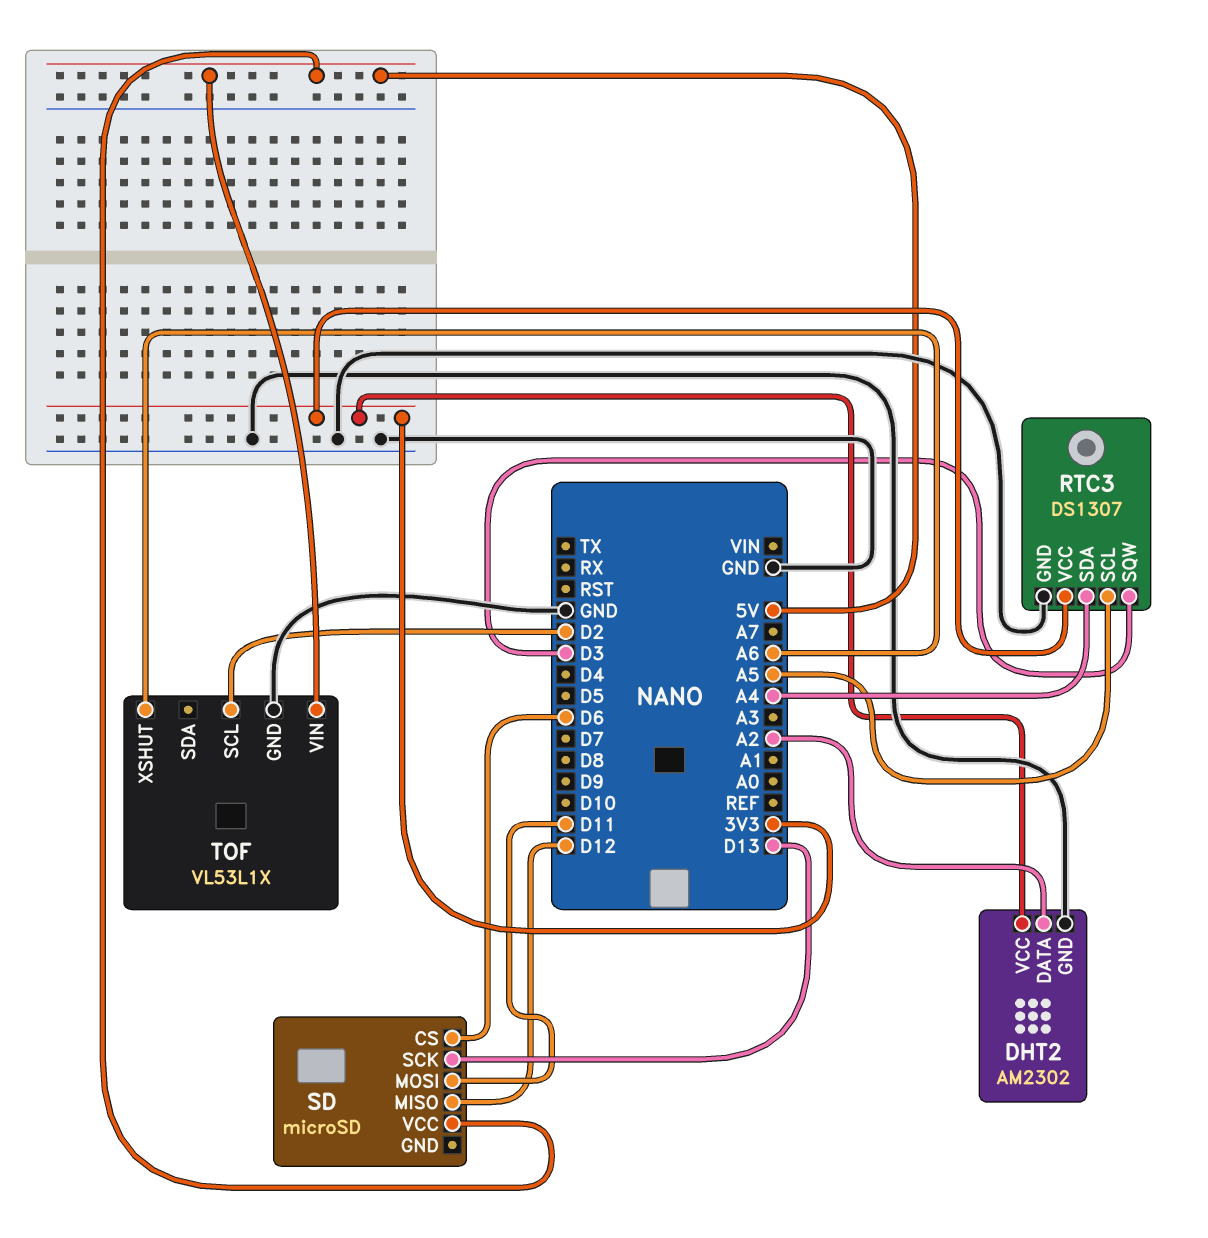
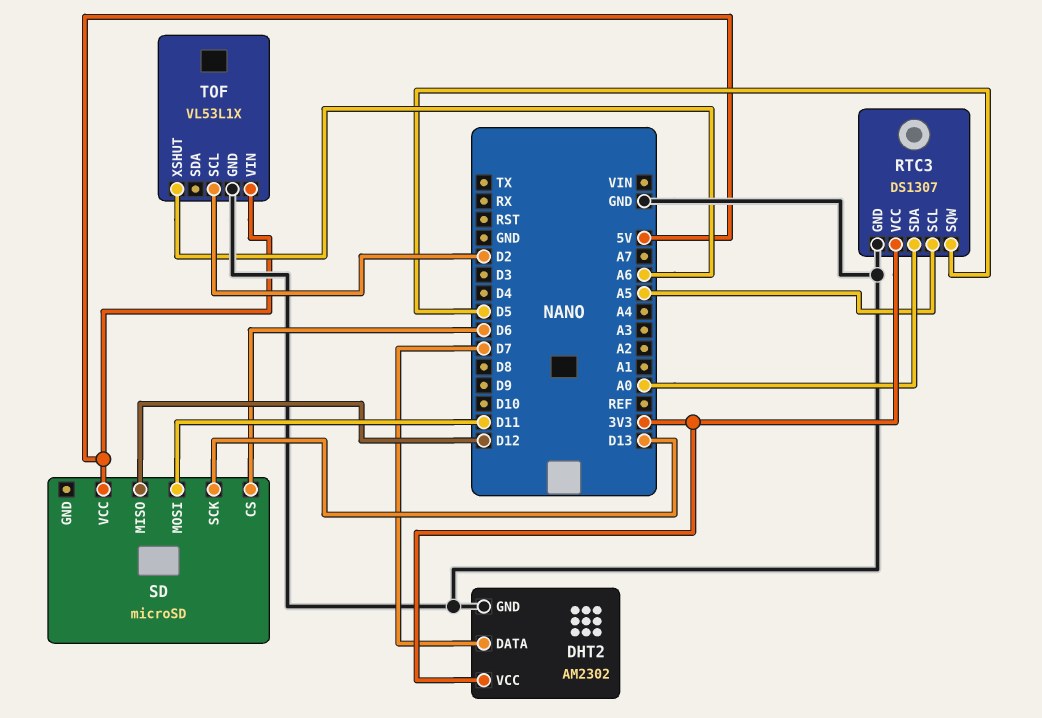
DHT2 pin DATA: A2 -> D7
RTC3 pin SDA: A4 -> A0
RTC3 pin SQW: D3 -> D5

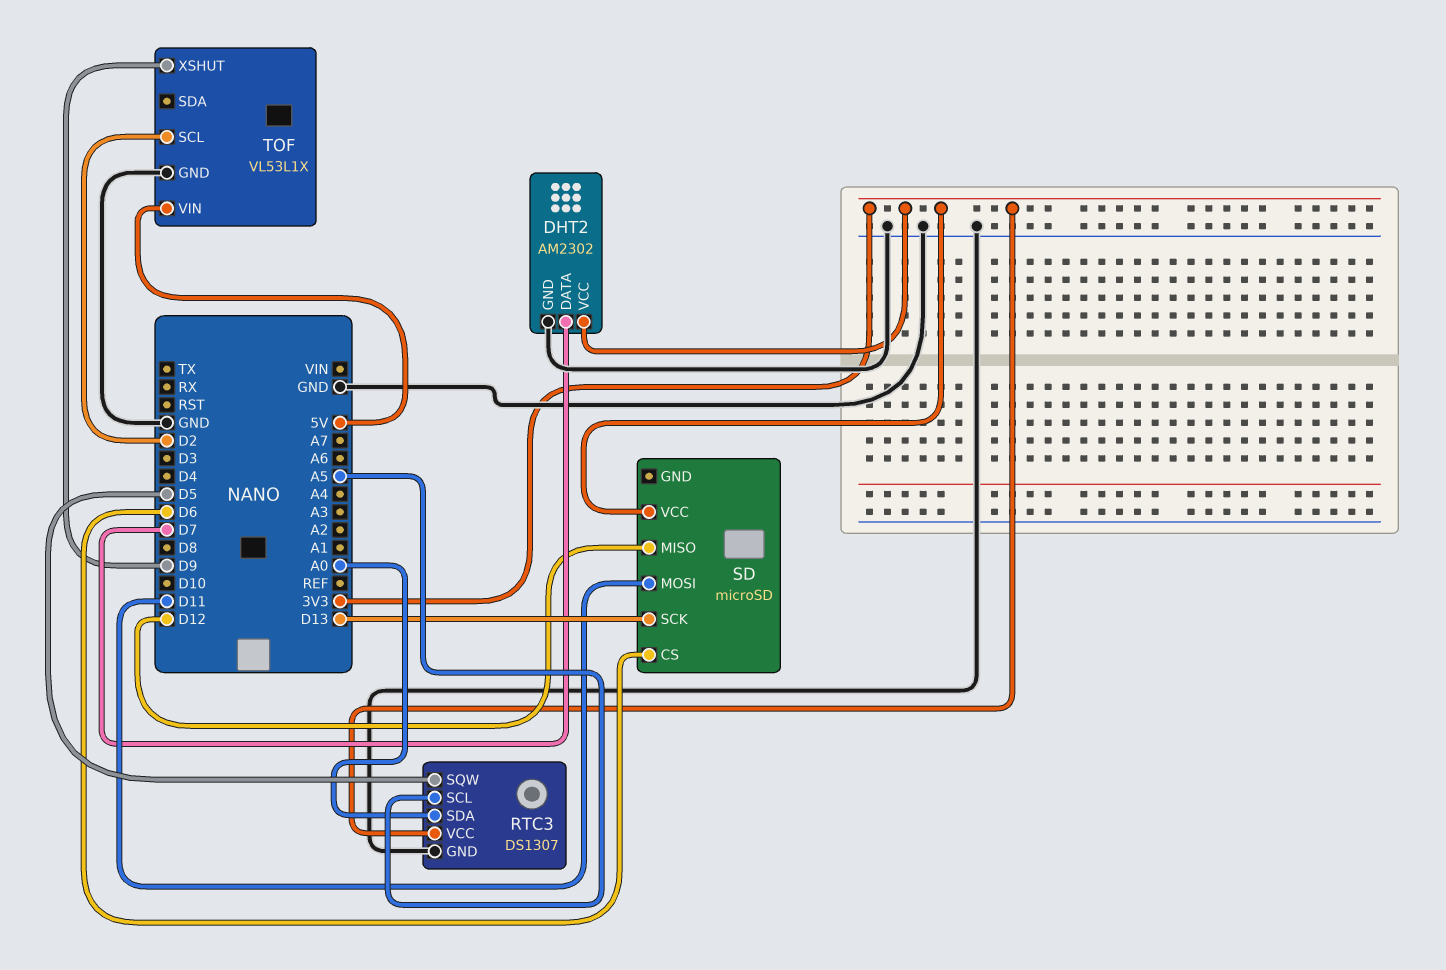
SD pin VCC: 5V -> 3V3
TOF pin XSHUT: A6 -> D9

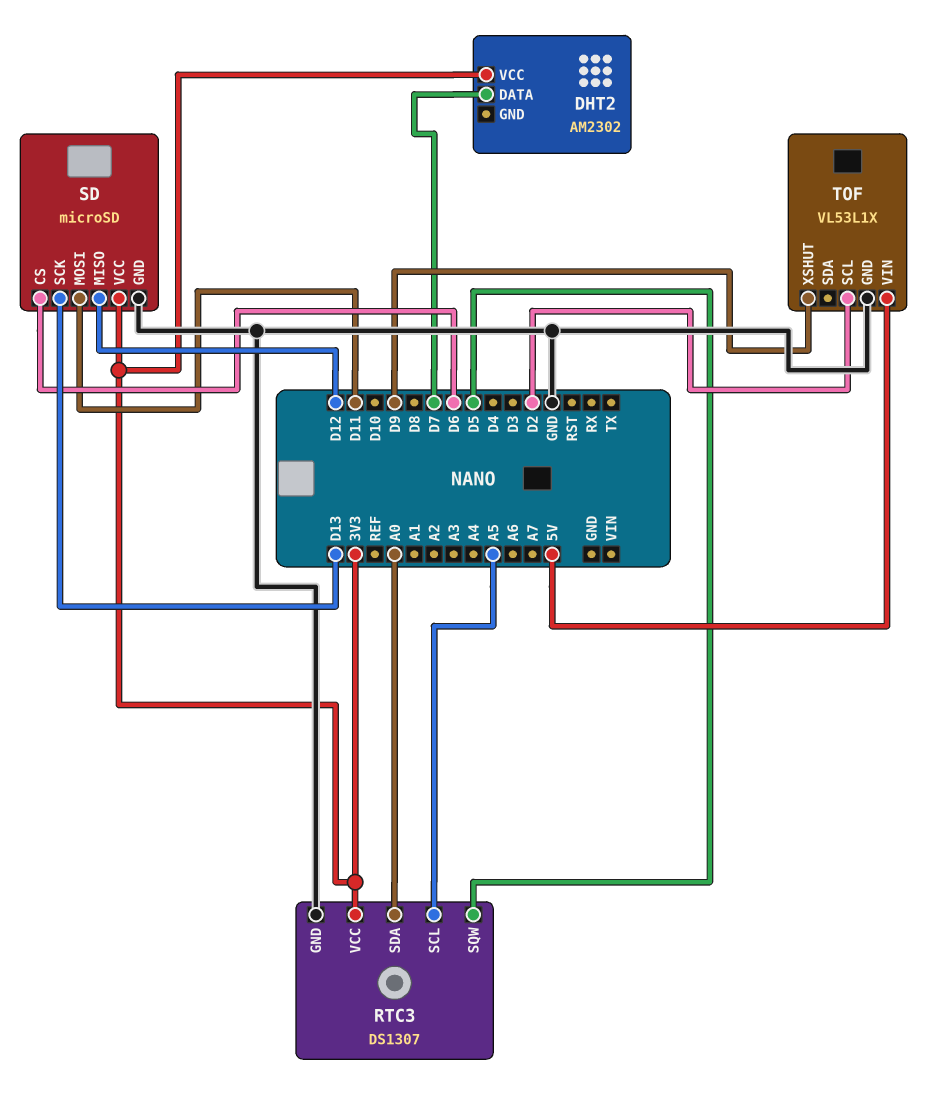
DHT2 pin GND: GND -> none
SD pin GND: none -> GND

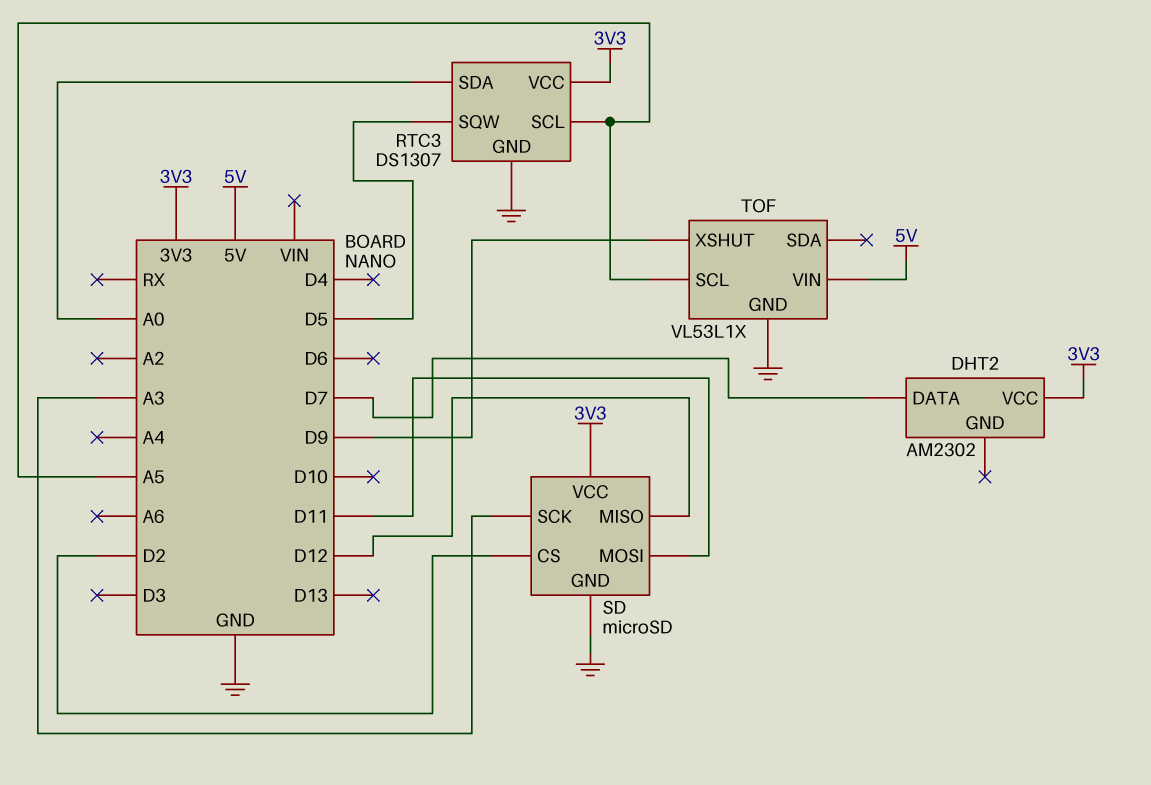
SD pin CS: D6 -> D2
SD pin SCK: D13 -> A3
TOF pin SCL: D2 -> A5

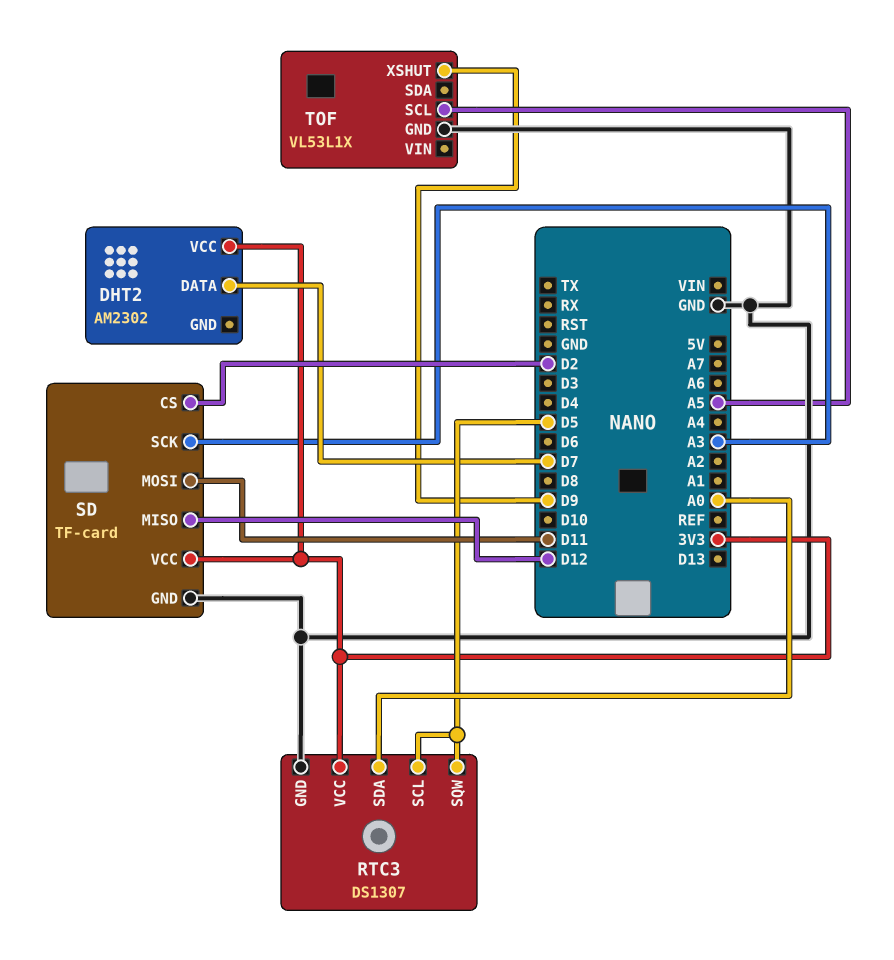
RTC3 pin SCL: A5 -> D5
SD: microSD -> TF-card
TOF pin VIN: 5V -> none

